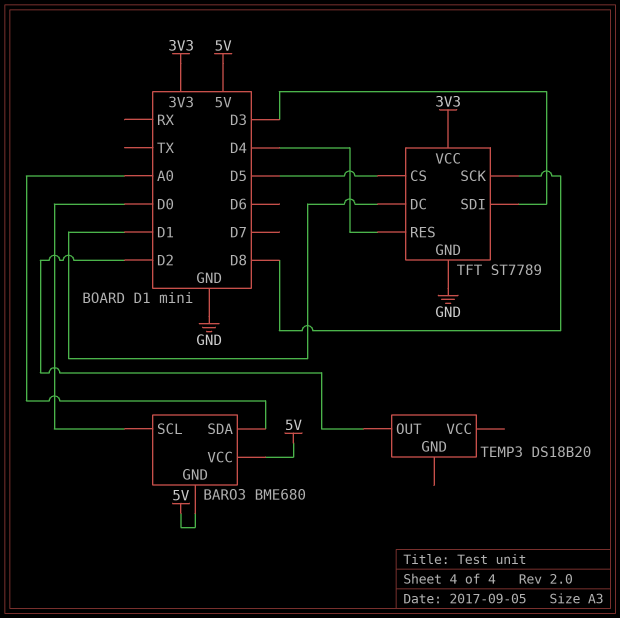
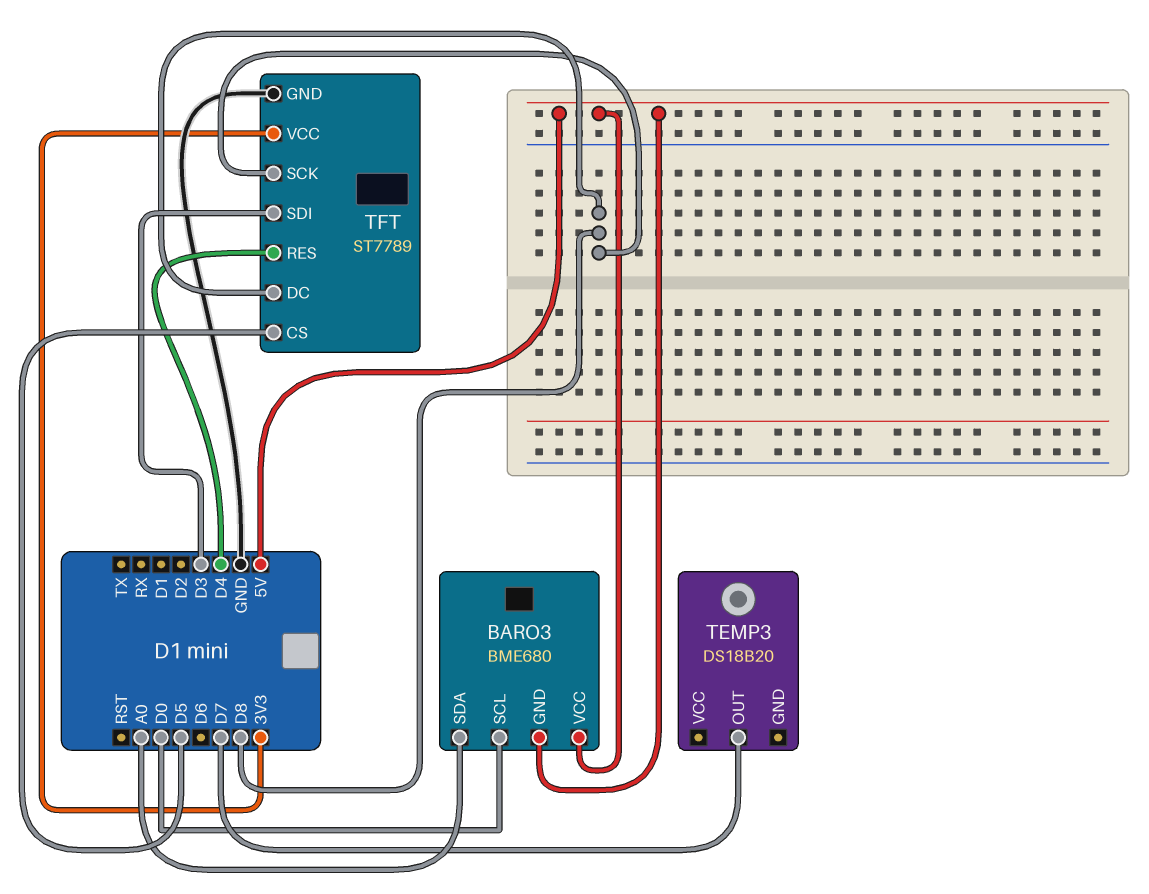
TEMP3 pin OUT: D2 -> D7
TFT pin DC: D1 -> D8

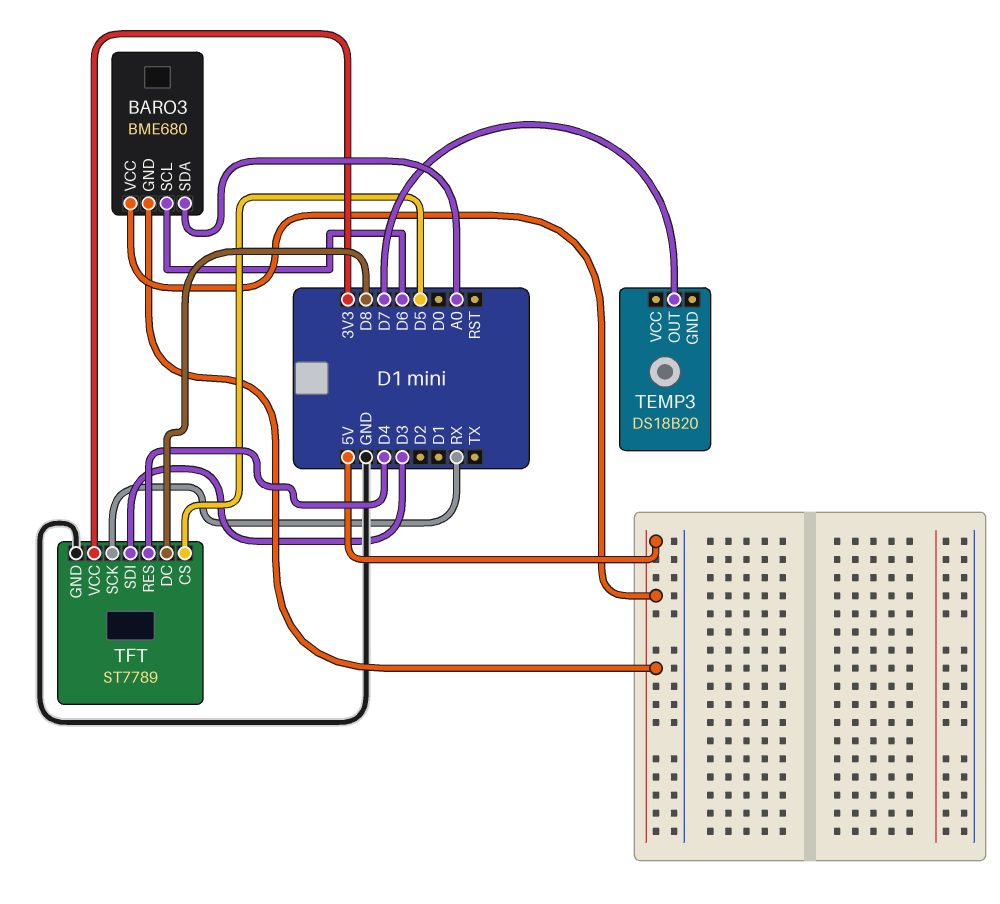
BARO3 pin SCL: D0 -> D6
TFT pin SCK: D8 -> RX

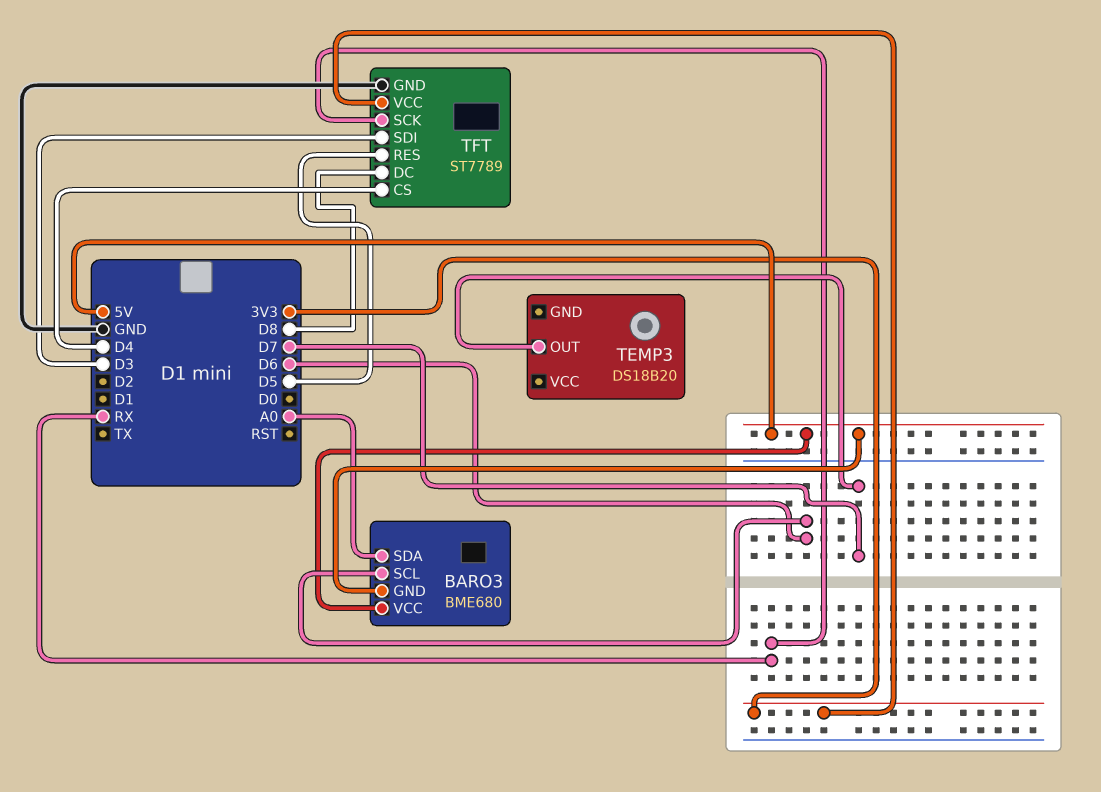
TFT pin CS: D5 -> D4
TFT pin RES: D4 -> D5

